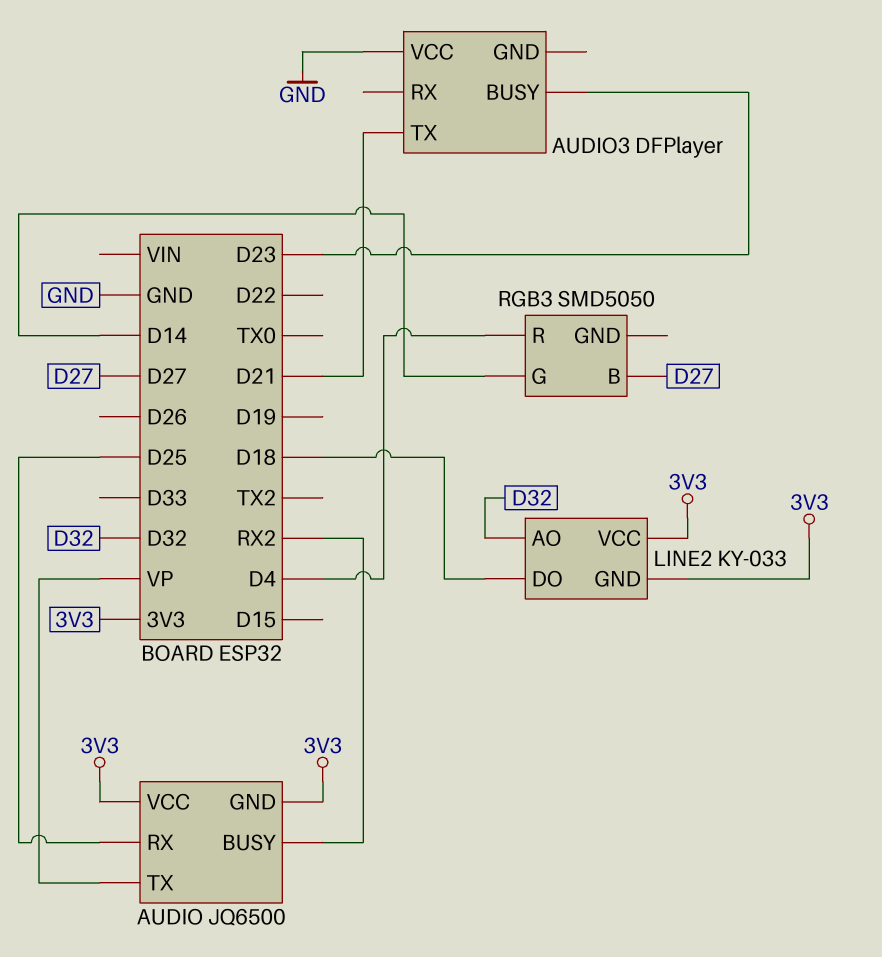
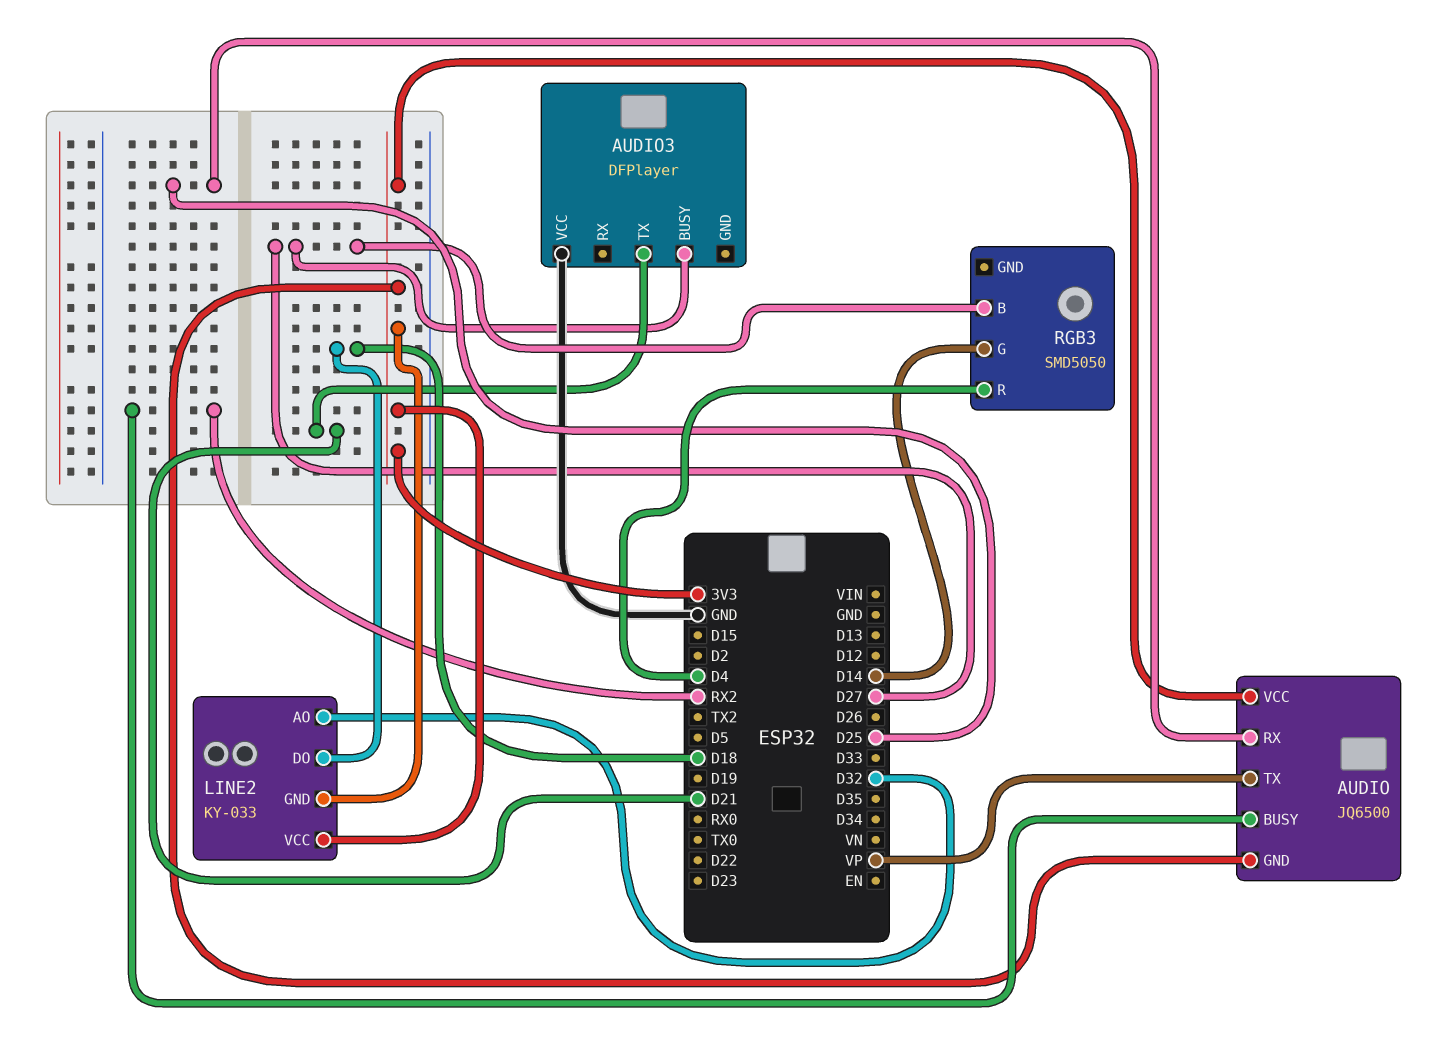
AUDIO3 pin BUSY: D23 -> D27

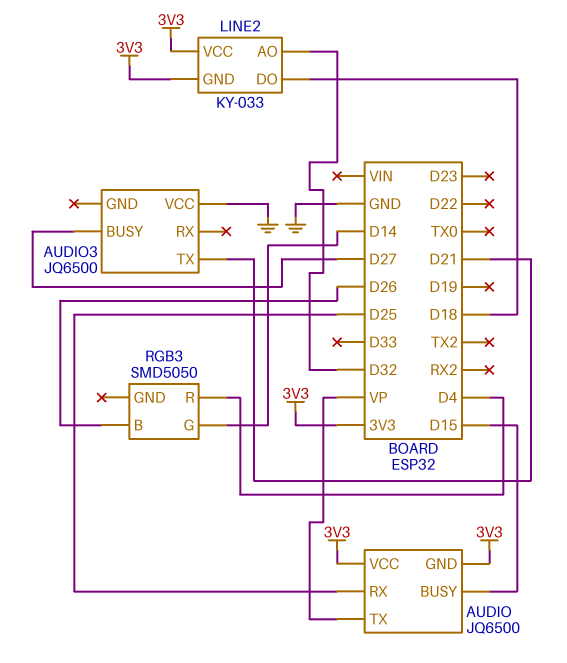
AUDIO pin BUSY: RX2 -> D15
AUDIO3: DFPlayer -> JQ6500
RGB3 pin B: D27 -> D26

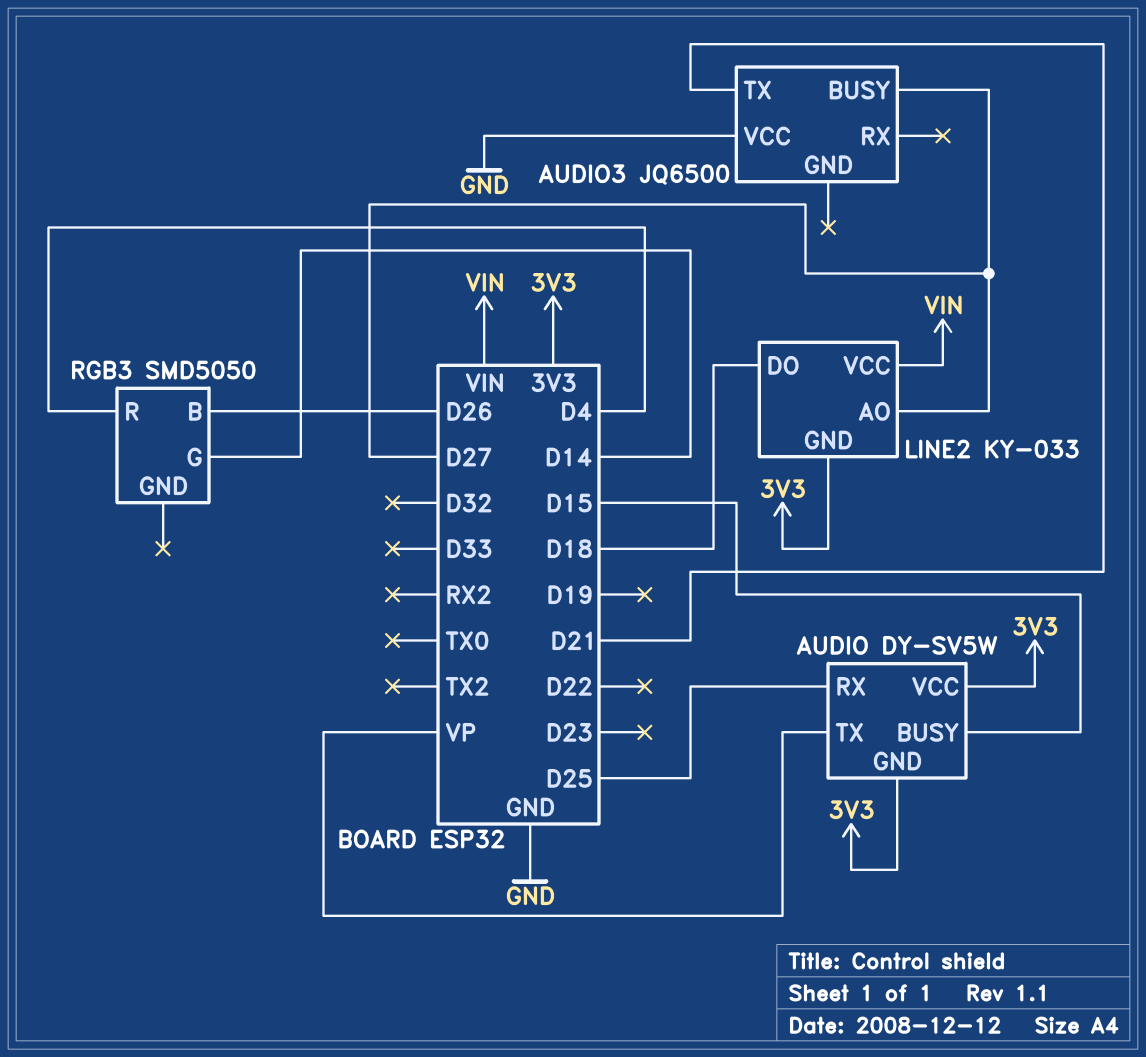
AUDIO: JQ6500 -> DY-SV5W
LINE2 pin AO: D32 -> D27
LINE2 pin VCC: 3V3 -> VIN

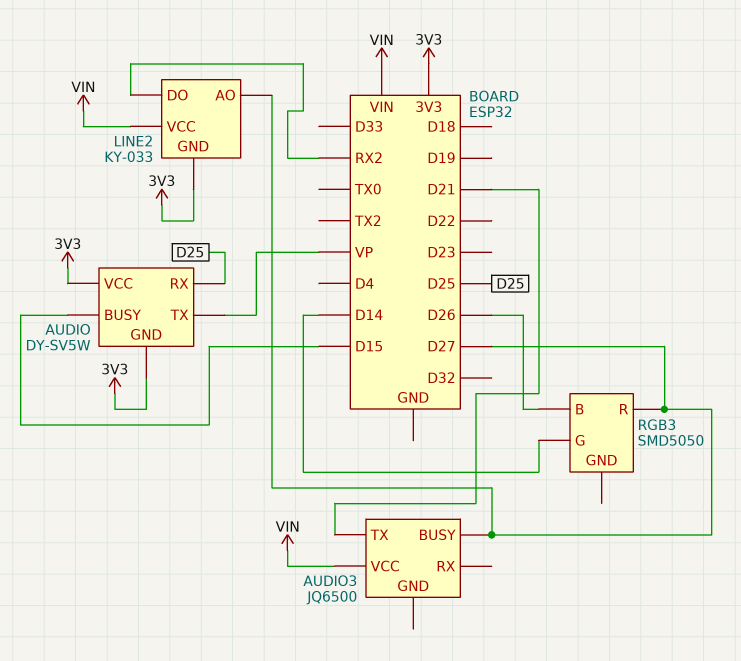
AUDIO3 pin VCC: GND -> VIN
LINE2 pin DO: D18 -> RX2
RGB3 pin R: D4 -> D27

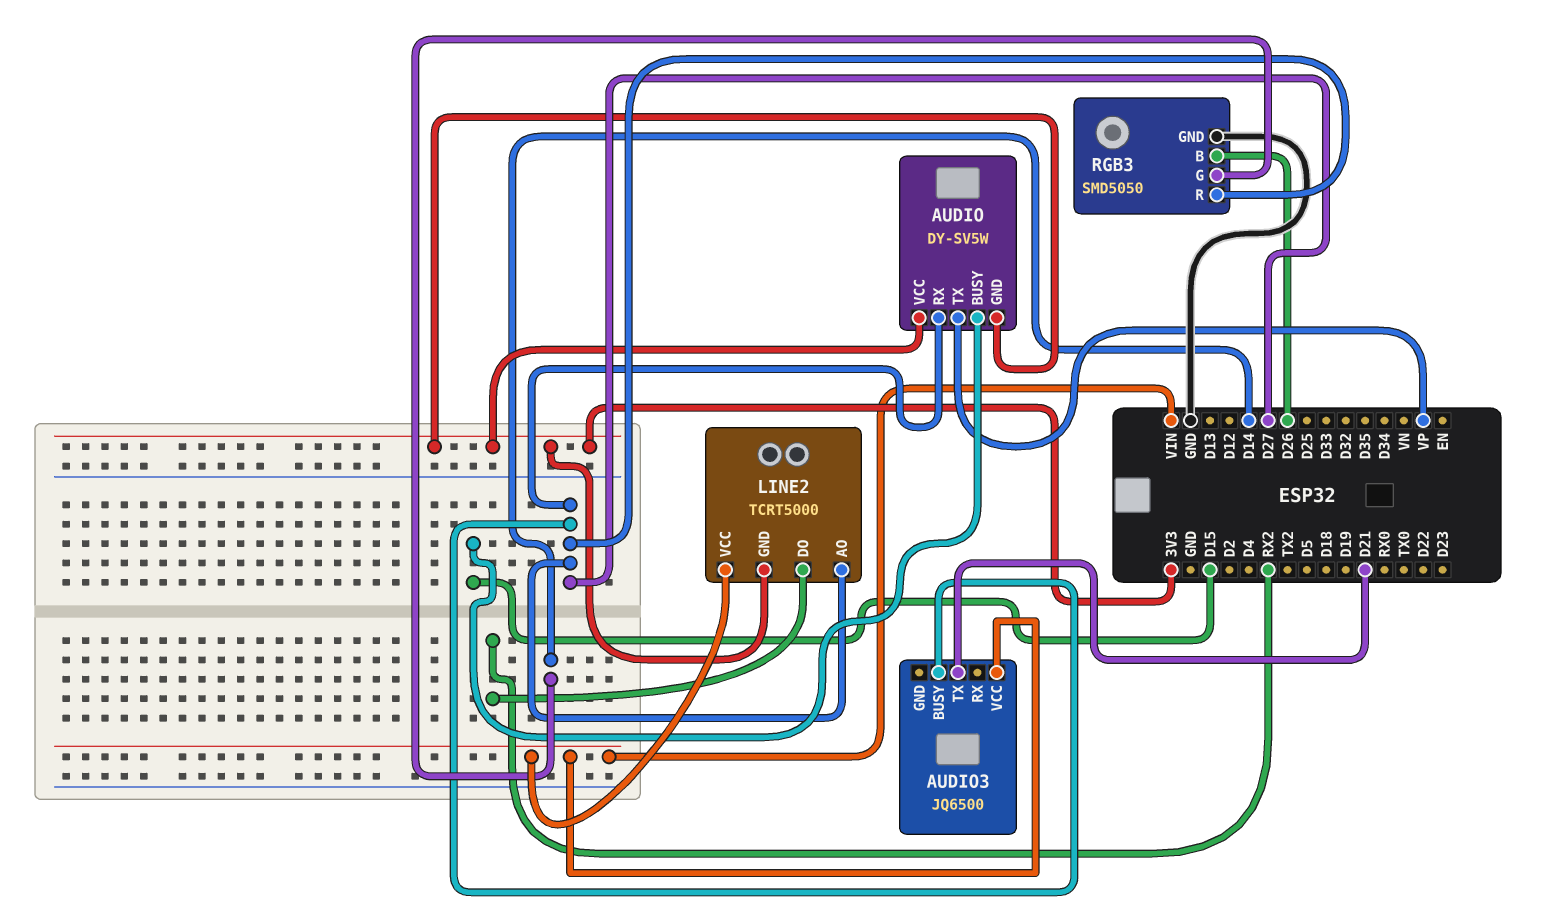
AUDIO pin RX: D25 -> D27
LINE2: KY-033 -> TCRT5000
RGB3 pin GND: none -> GND

